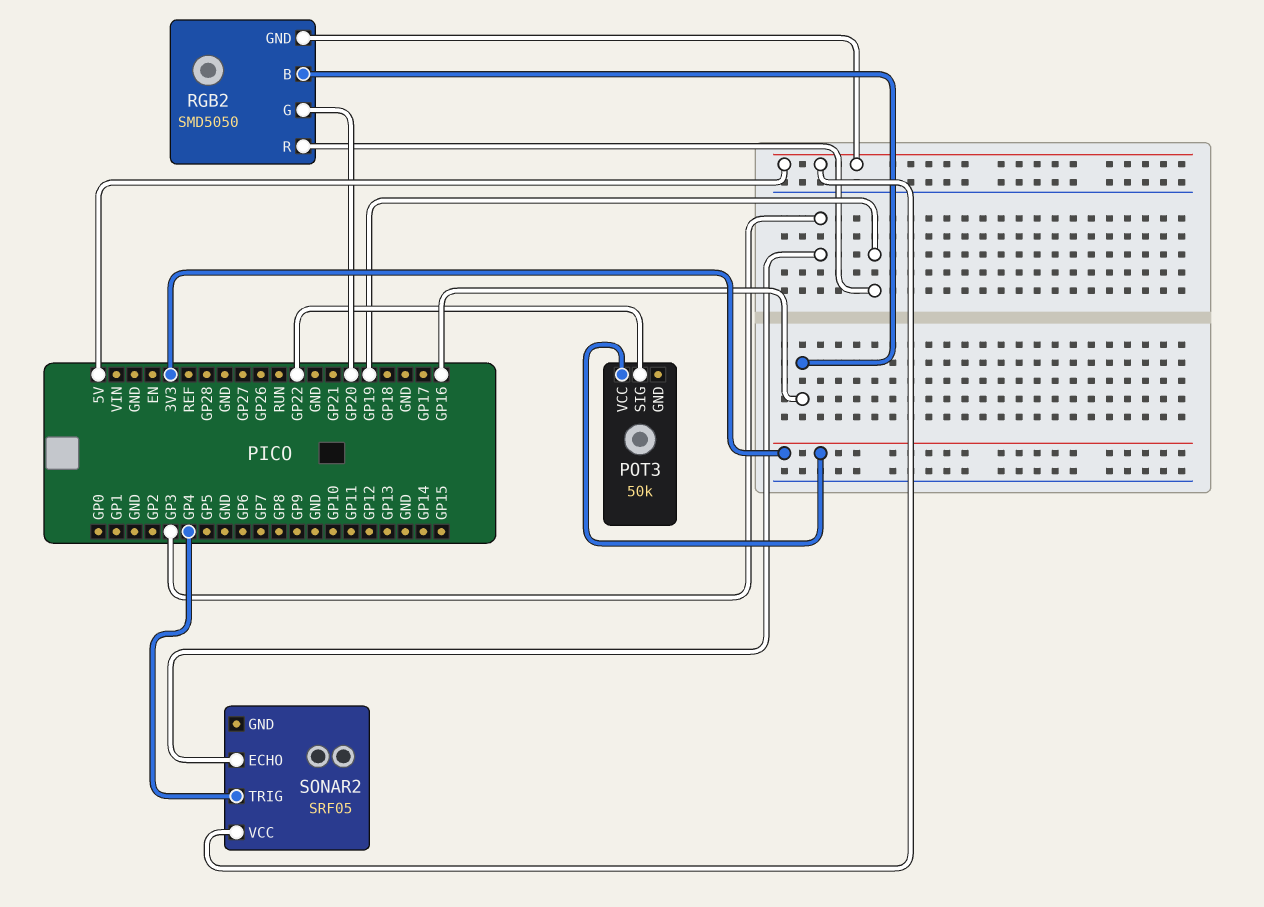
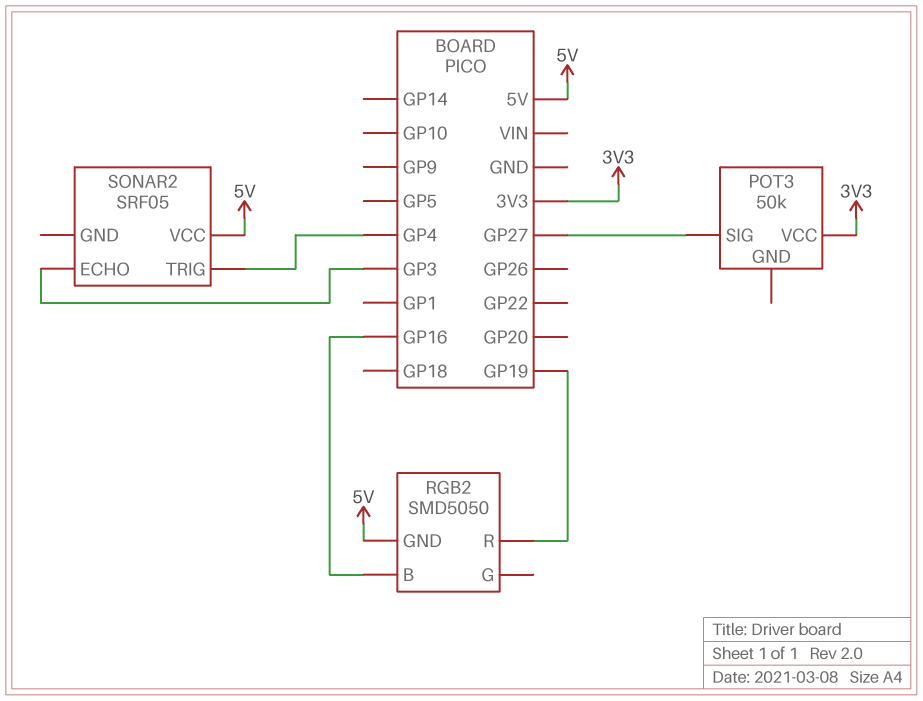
POT3 pin SIG: GP22 -> GP27
RGB2 pin G: GP20 -> none

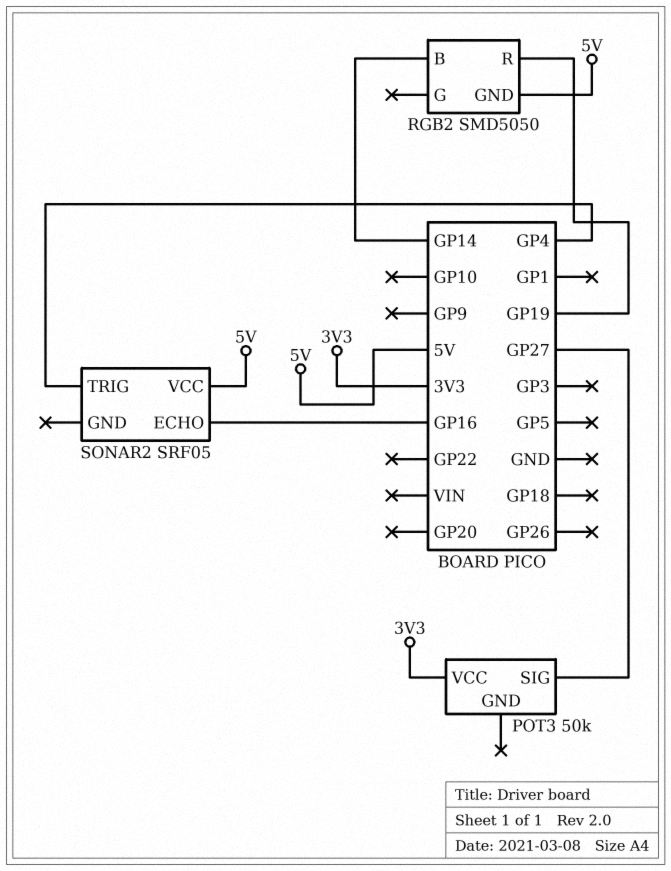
RGB2 pin B: GP16 -> GP14
SONAR2 pin ECHO: GP3 -> GP16

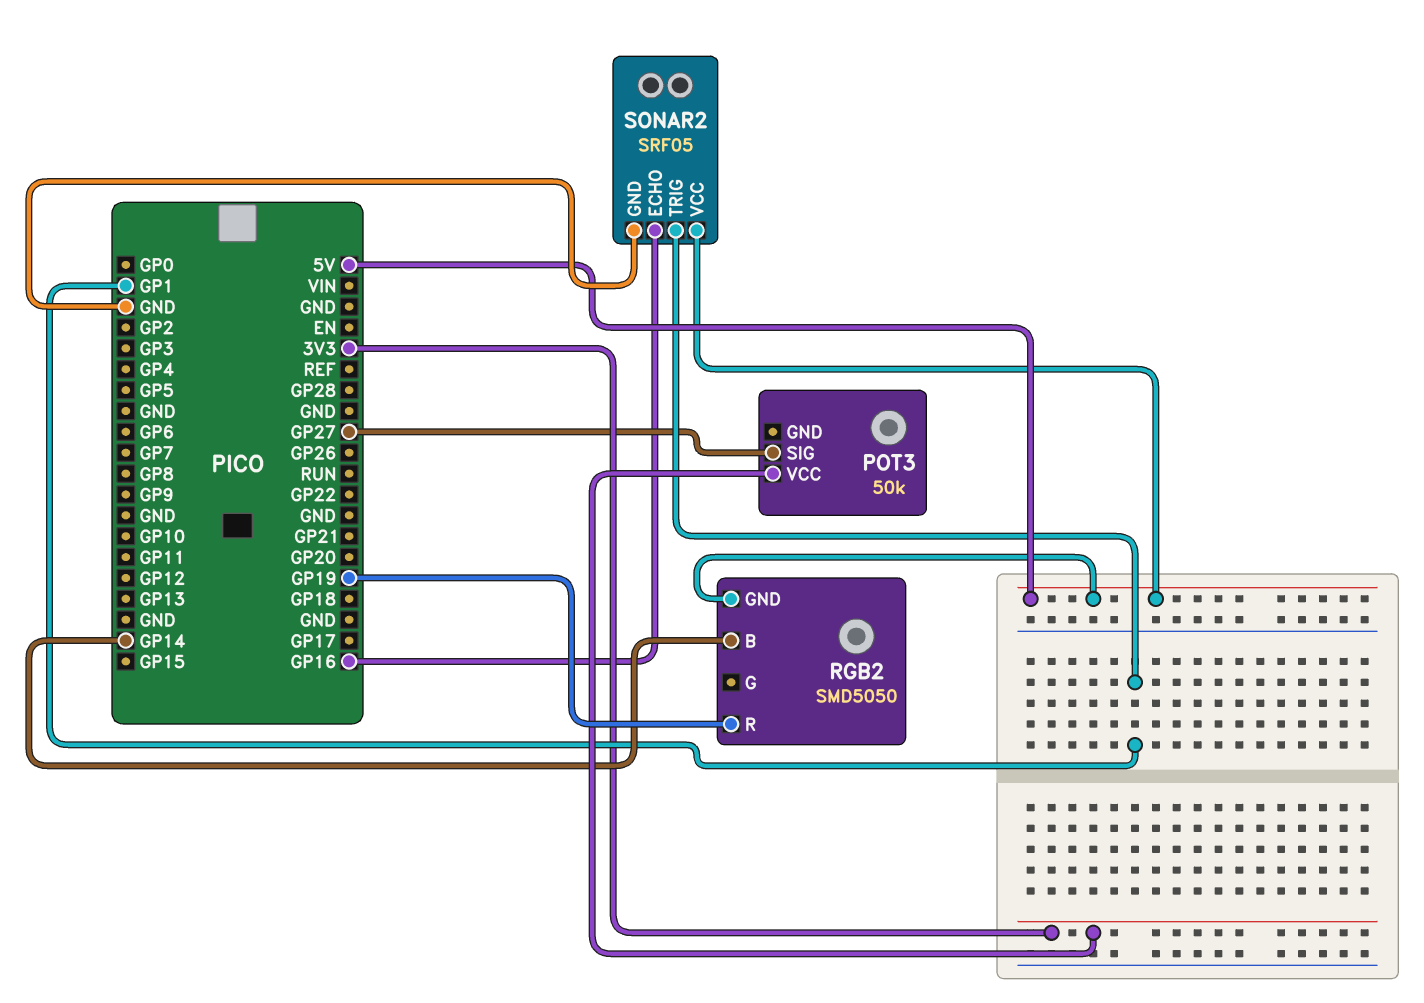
SONAR2 pin GND: none -> GND
SONAR2 pin TRIG: GP4 -> GP1

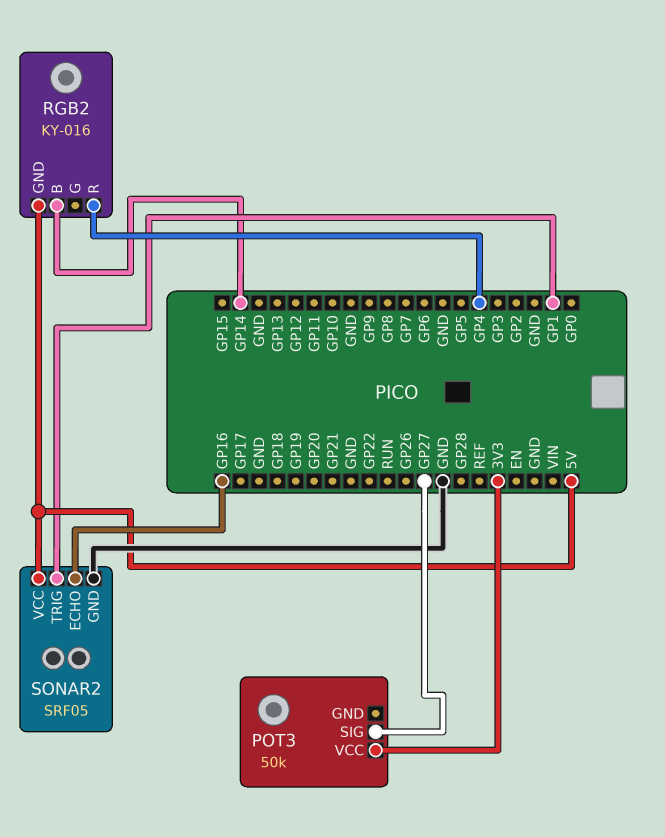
RGB2: SMD5050 -> KY-016
RGB2 pin R: GP19 -> GP4

